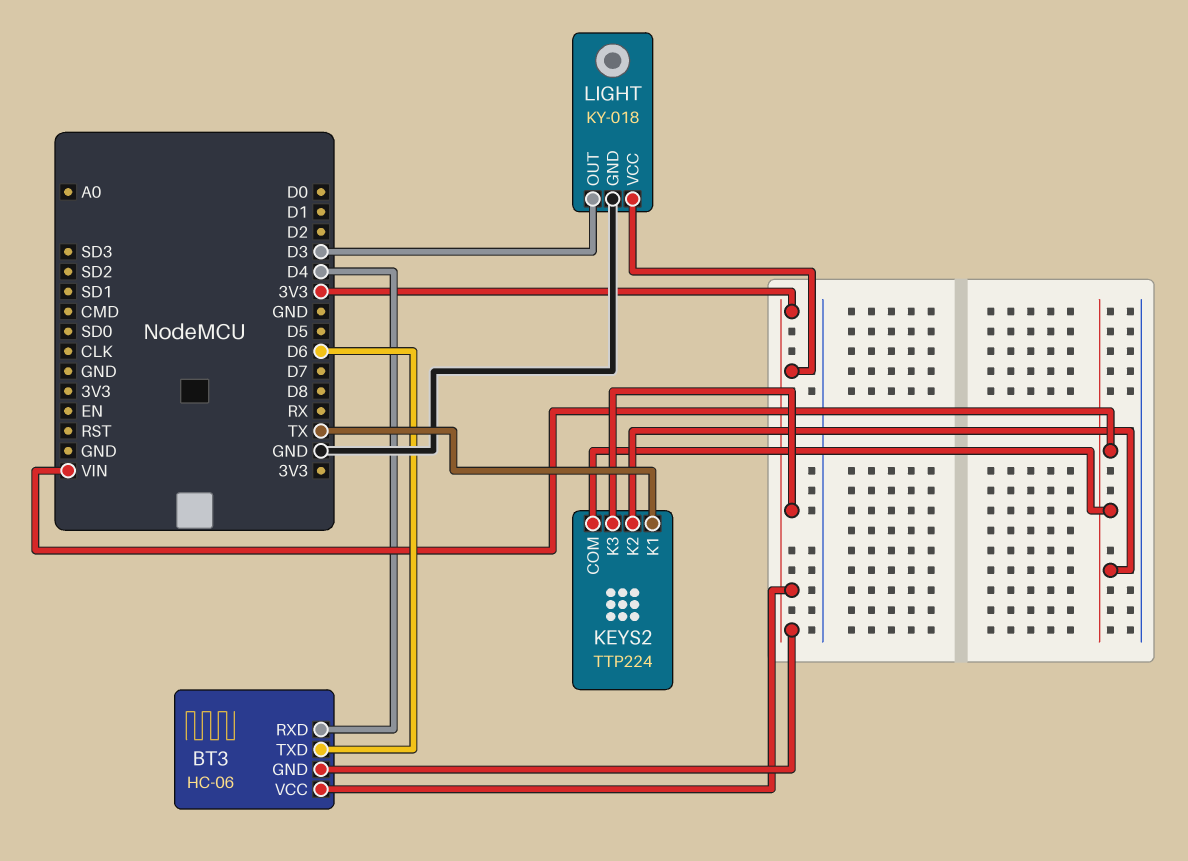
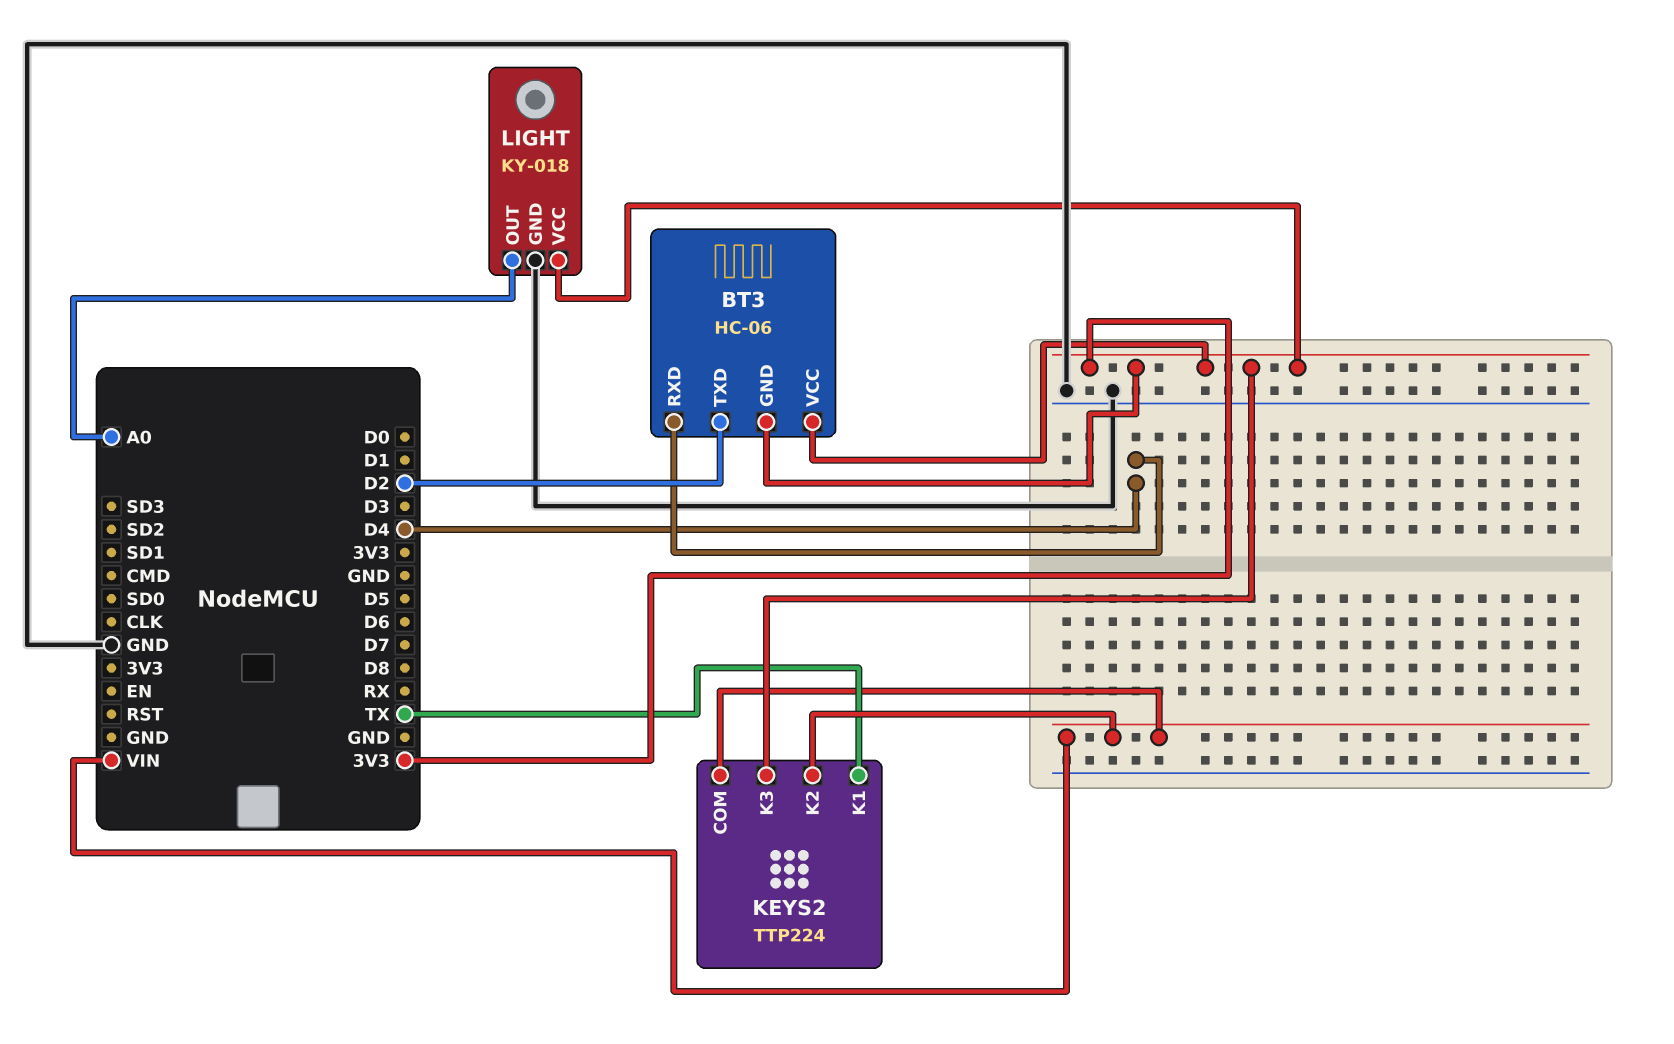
BT3 pin TXD: D6 -> D2
LIGHT pin OUT: D3 -> A0

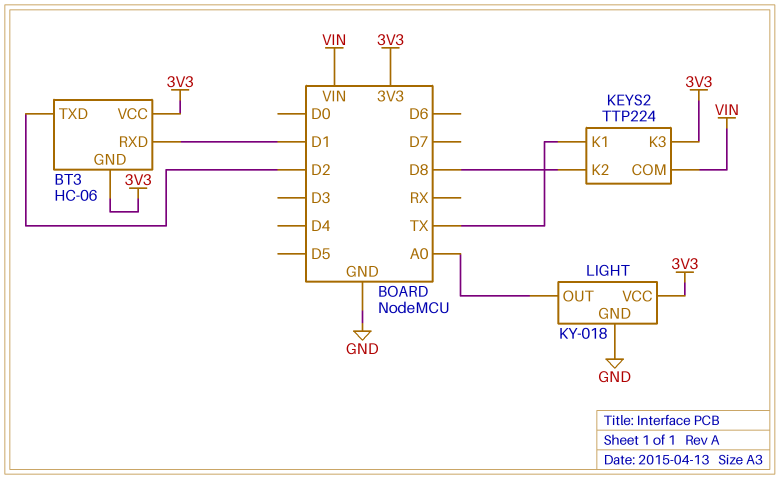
BT3 pin RXD: D4 -> D1
KEYS2 pin K2: VIN -> D8

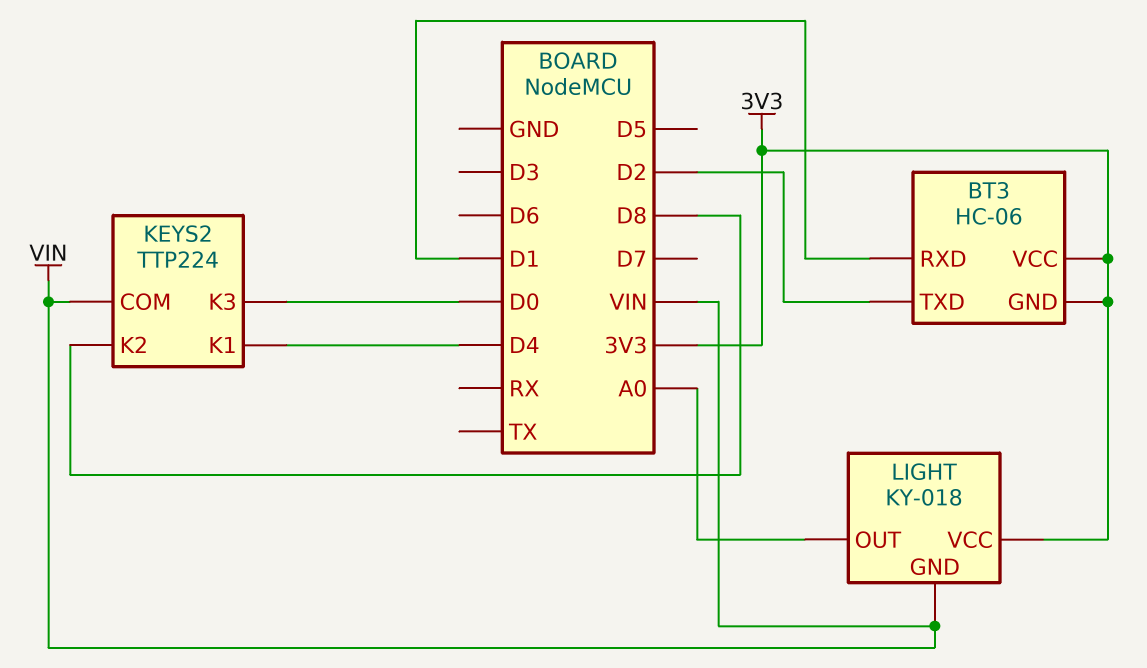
KEYS2 pin K1: TX -> D4
KEYS2 pin K3: 3V3 -> D0
LIGHT pin GND: GND -> VIN

